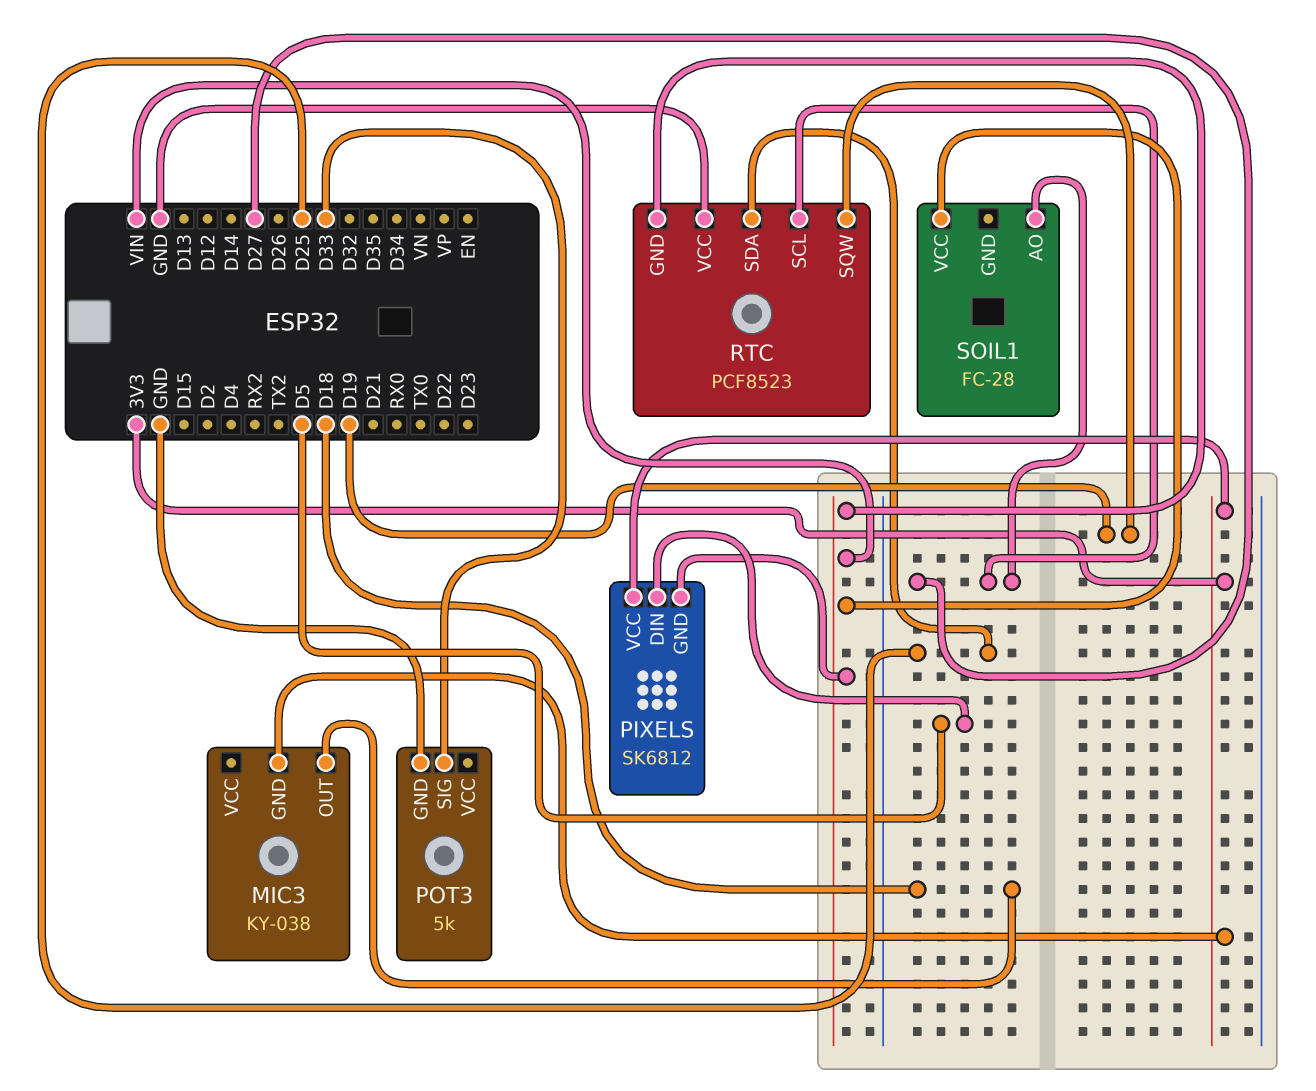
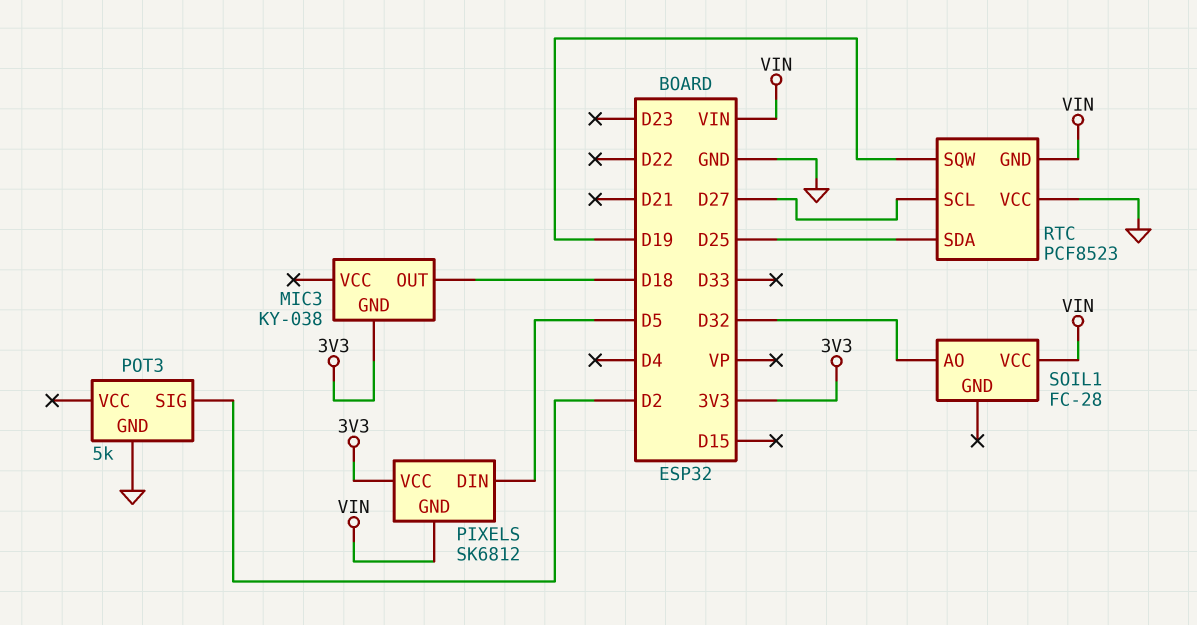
POT3 pin SIG: D33 -> D2
SOIL1 pin AO: D27 -> D32

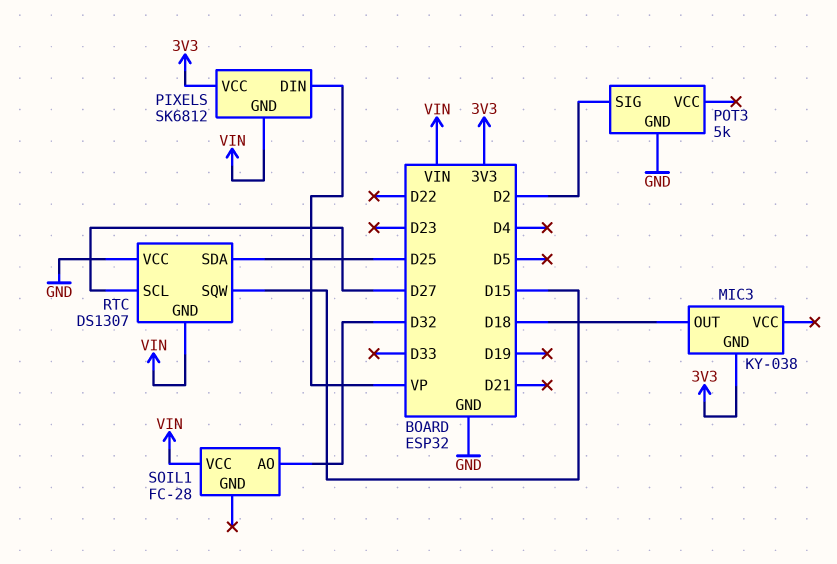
PIXELS pin DIN: D5 -> VP
RTC: PCF8523 -> DS1307
RTC pin SQW: D19 -> D15

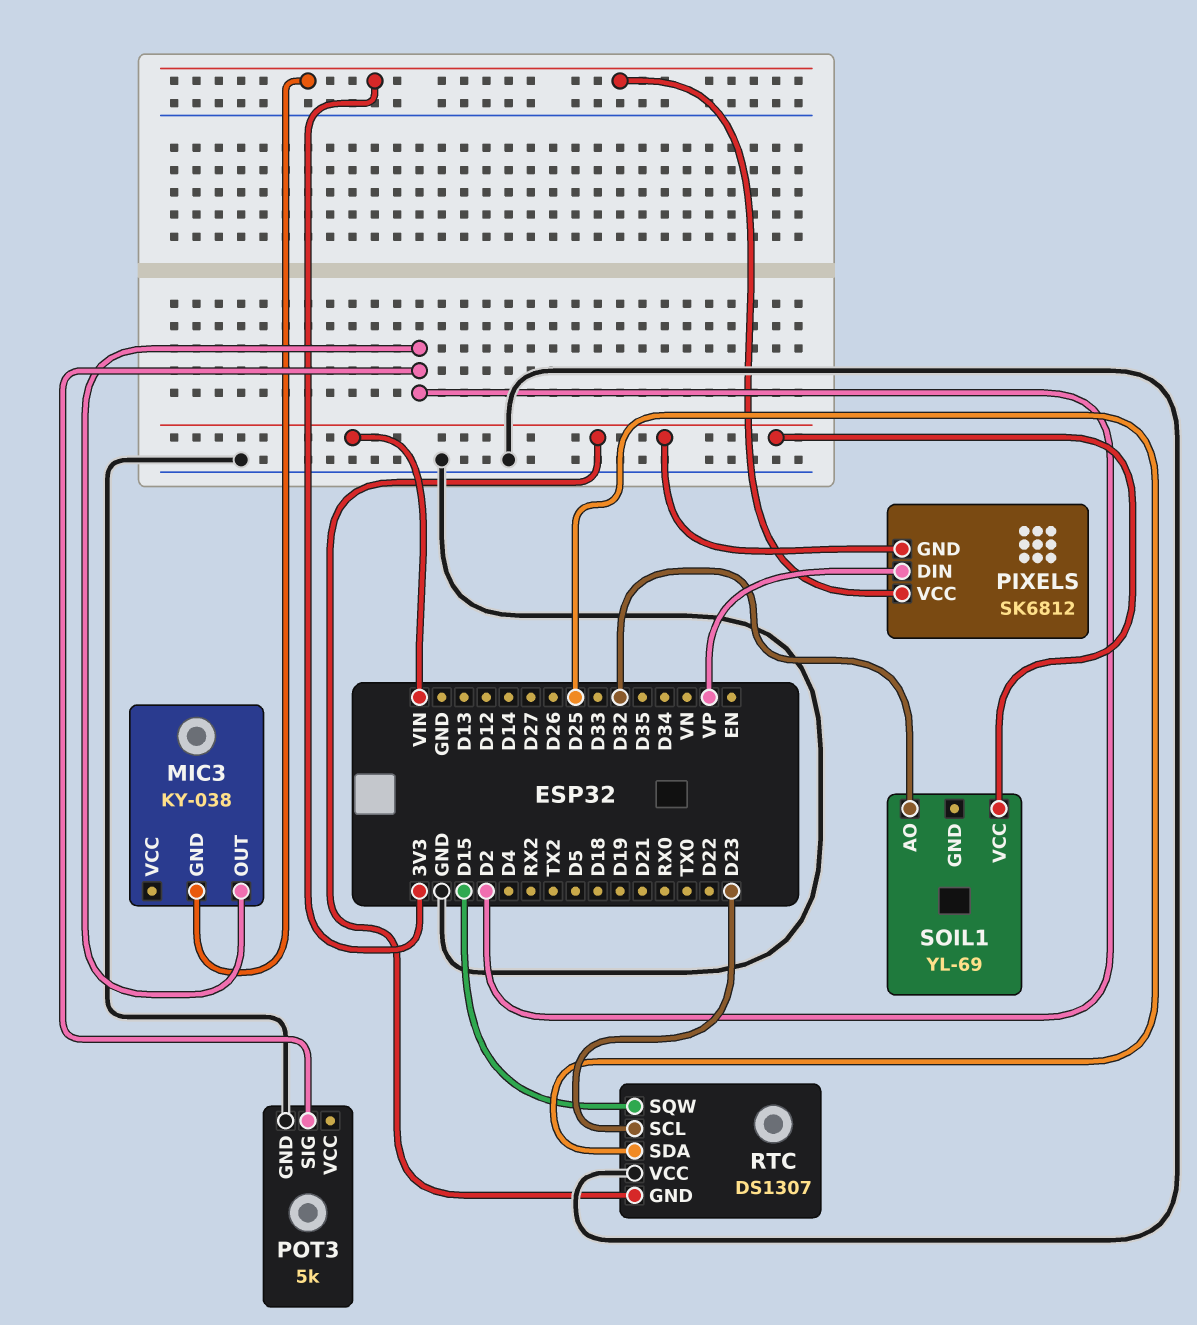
MIC3 pin OUT: D18 -> D2
RTC pin SCL: D27 -> D23
SOIL1: FC-28 -> YL-69

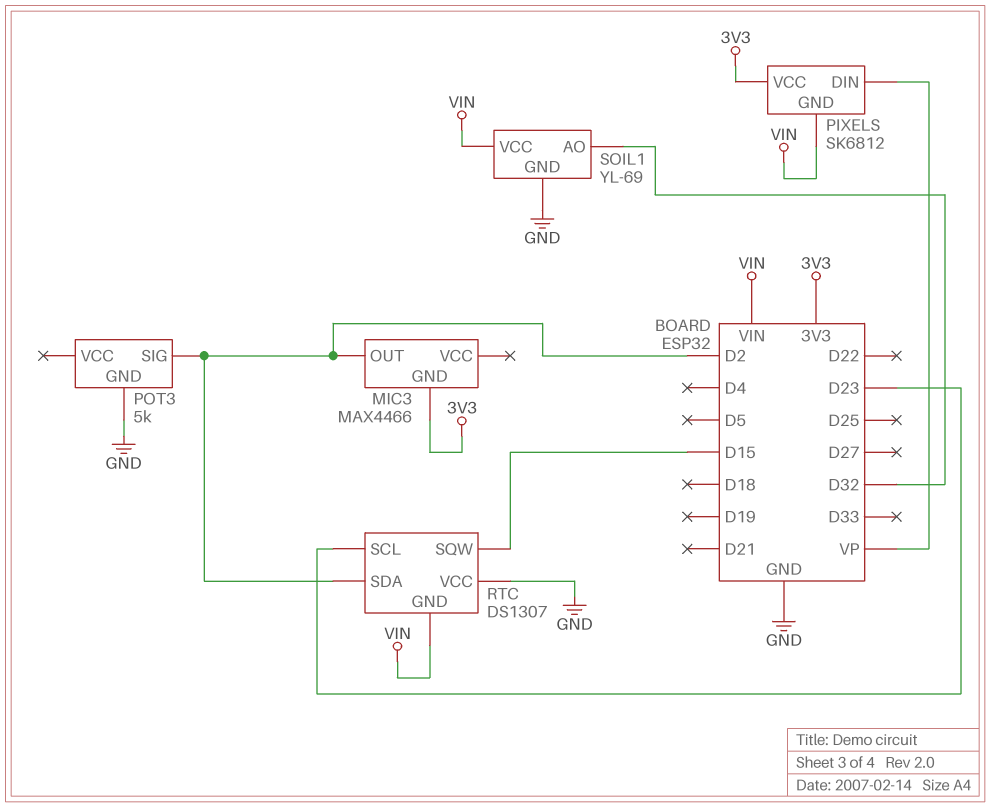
MIC3: KY-038 -> MAX4466
RTC pin SDA: D25 -> D2
SOIL1 pin GND: none -> GND

